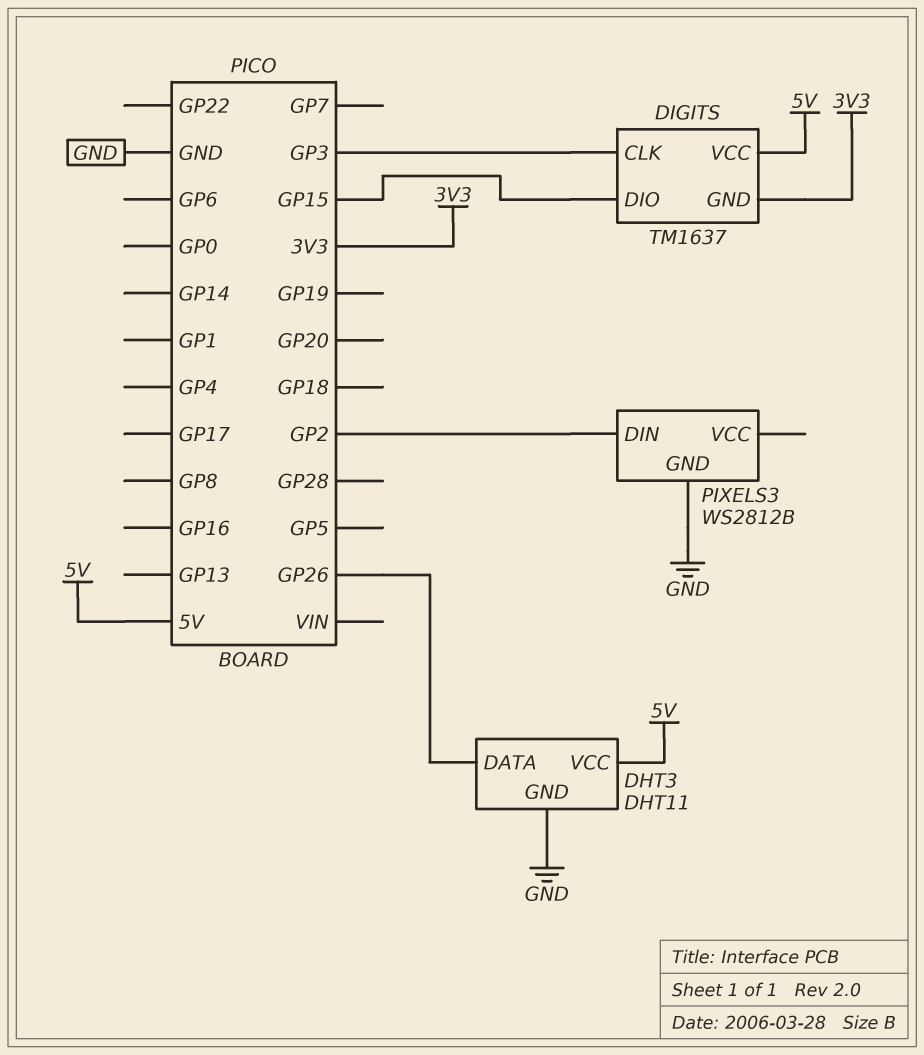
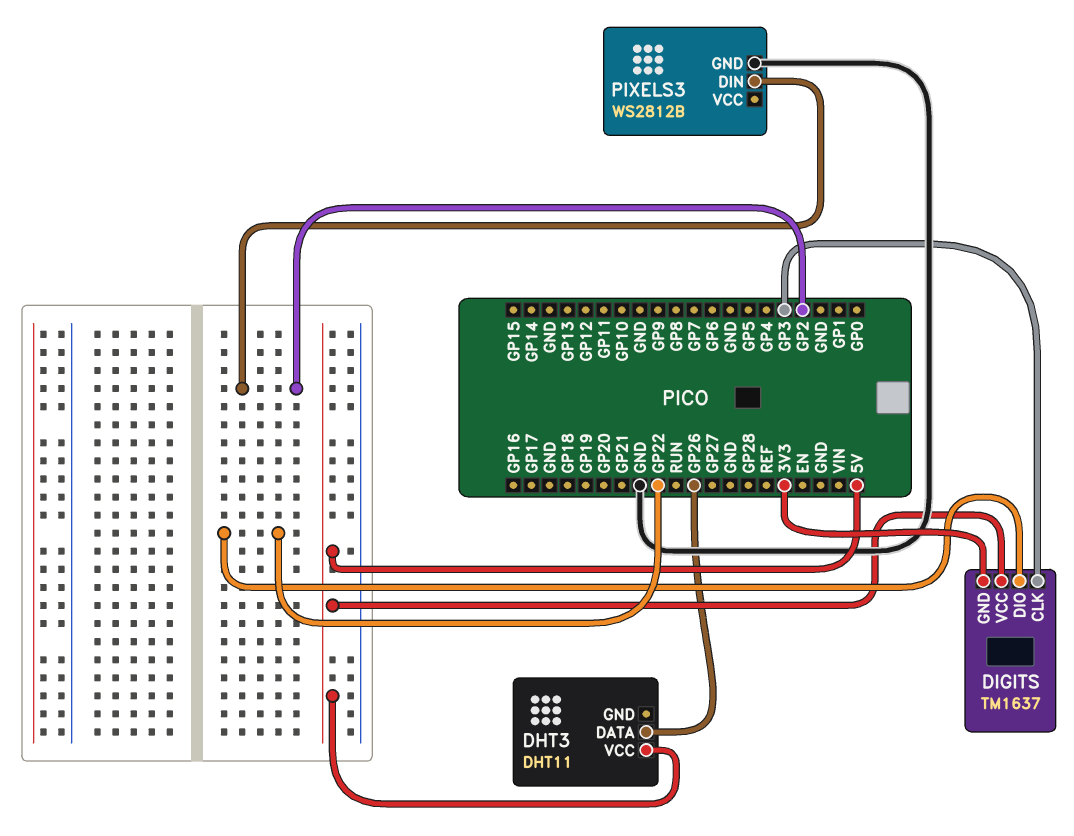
DHT3 pin GND: GND -> none
DIGITS pin DIO: GP15 -> GP22

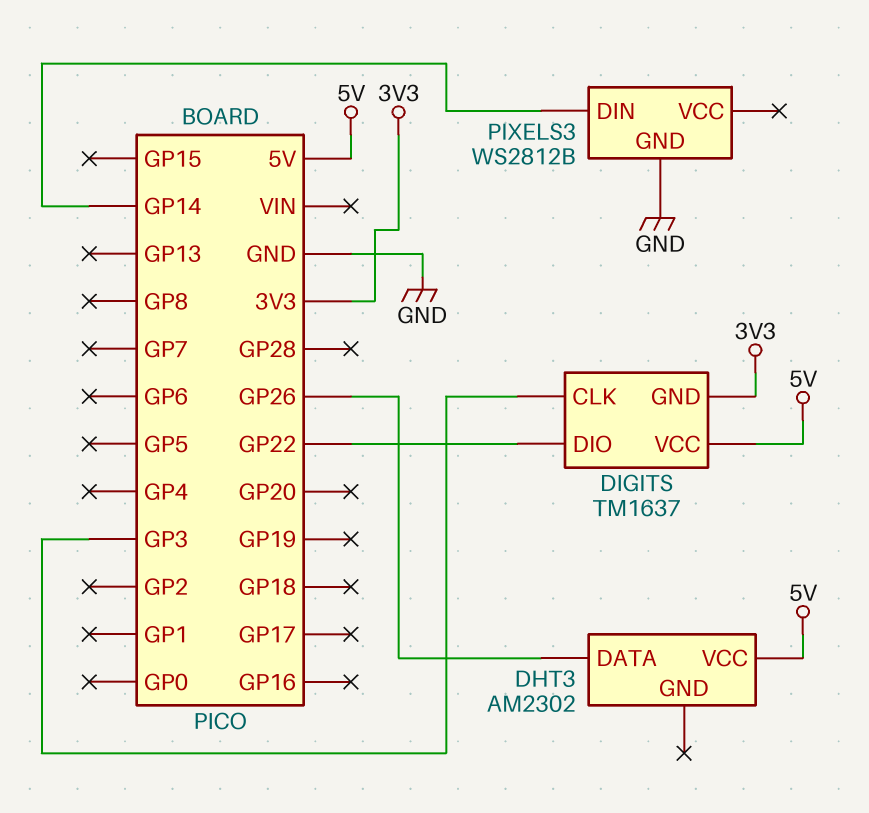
DHT3: DHT11 -> AM2302
PIXELS3 pin DIN: GP2 -> GP14

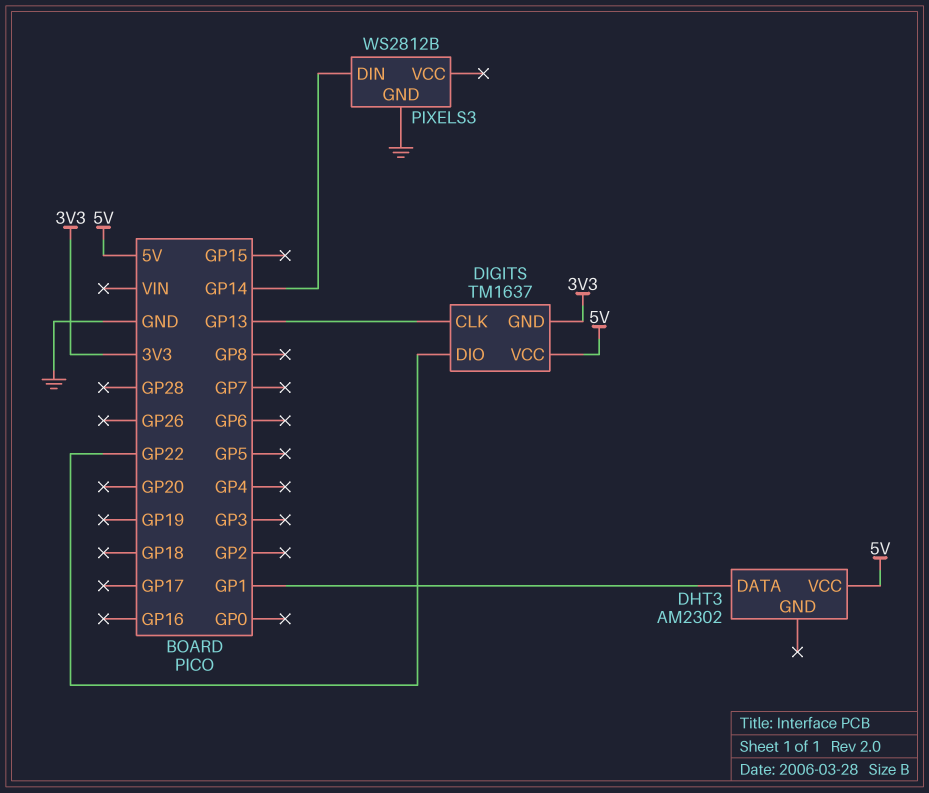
DHT3 pin DATA: GP26 -> GP1
DIGITS pin CLK: GP3 -> GP13

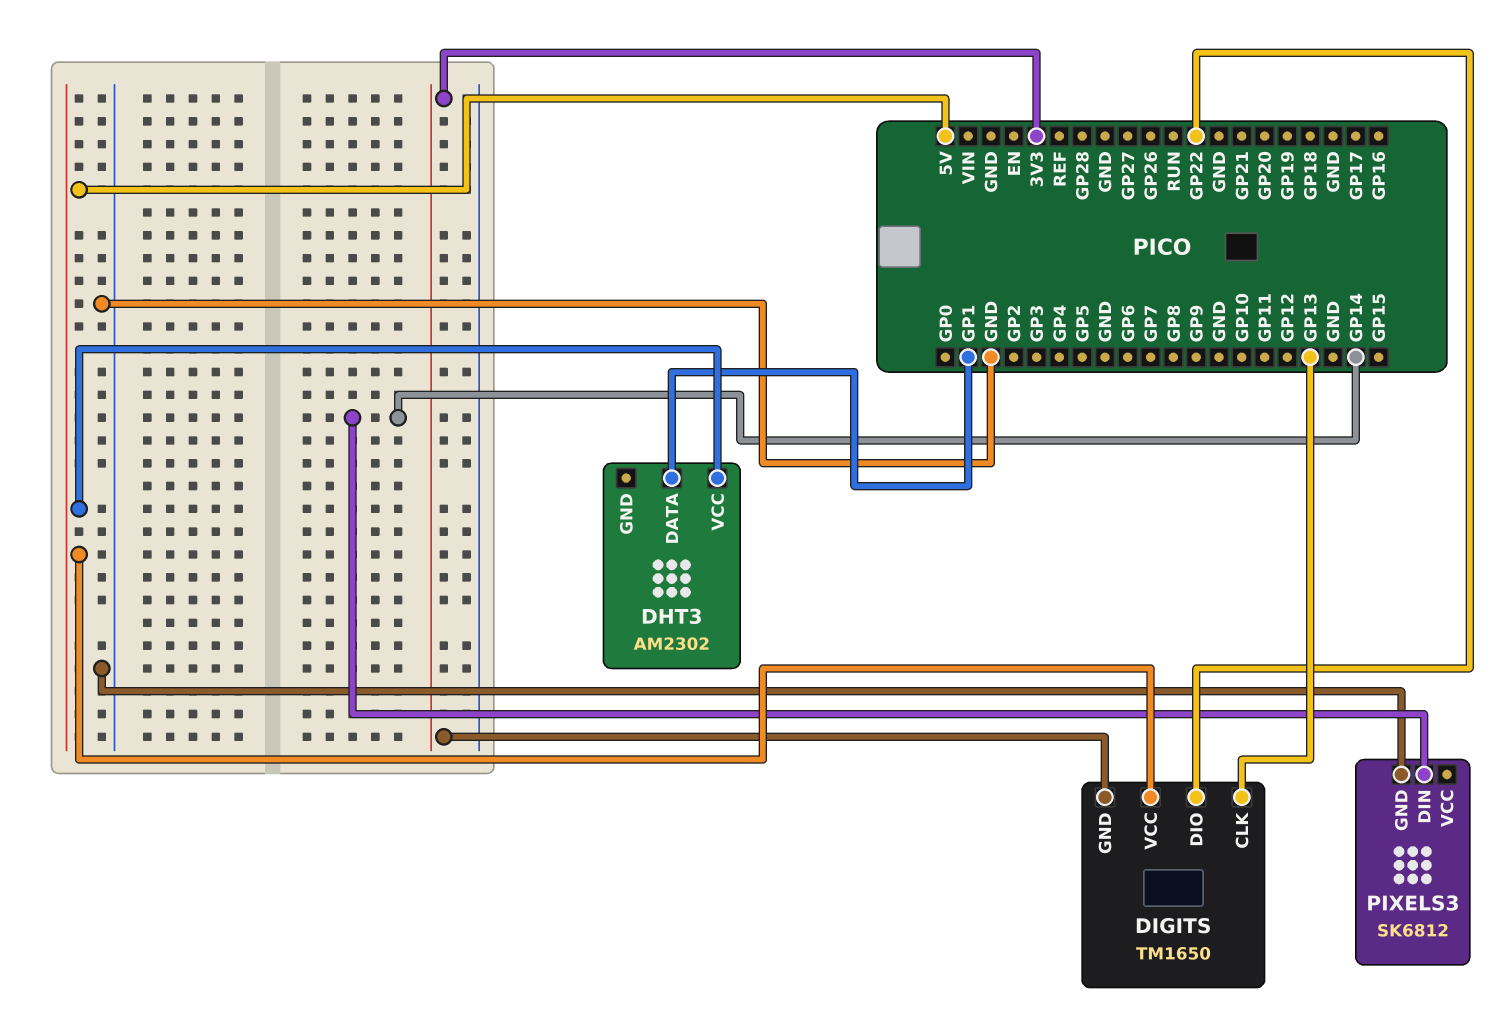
DIGITS: TM1637 -> TM1650
PIXELS3: WS2812B -> SK6812

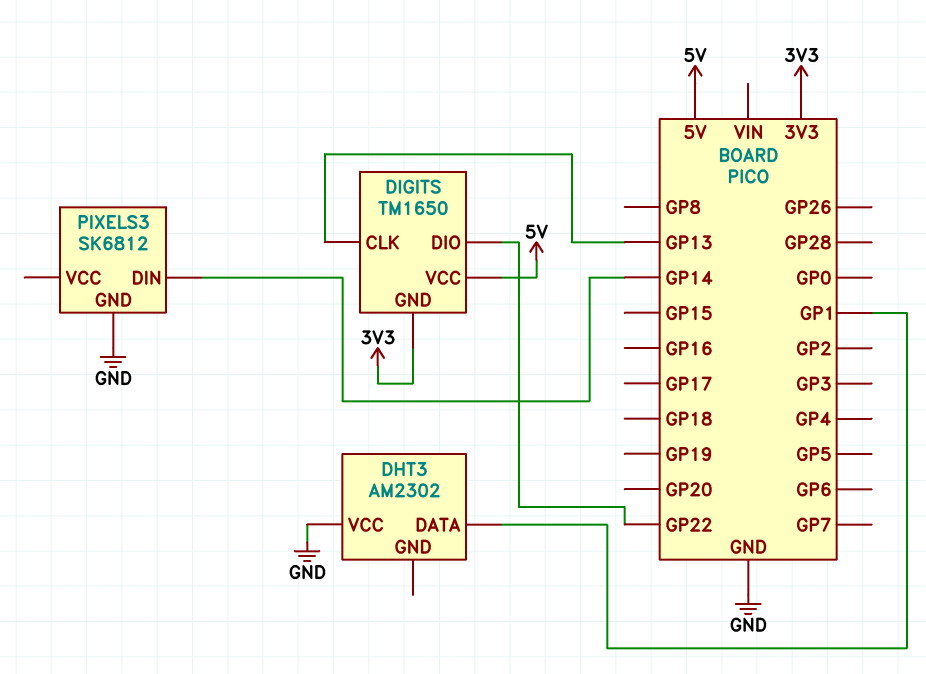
DHT3 pin VCC: 5V -> GND

